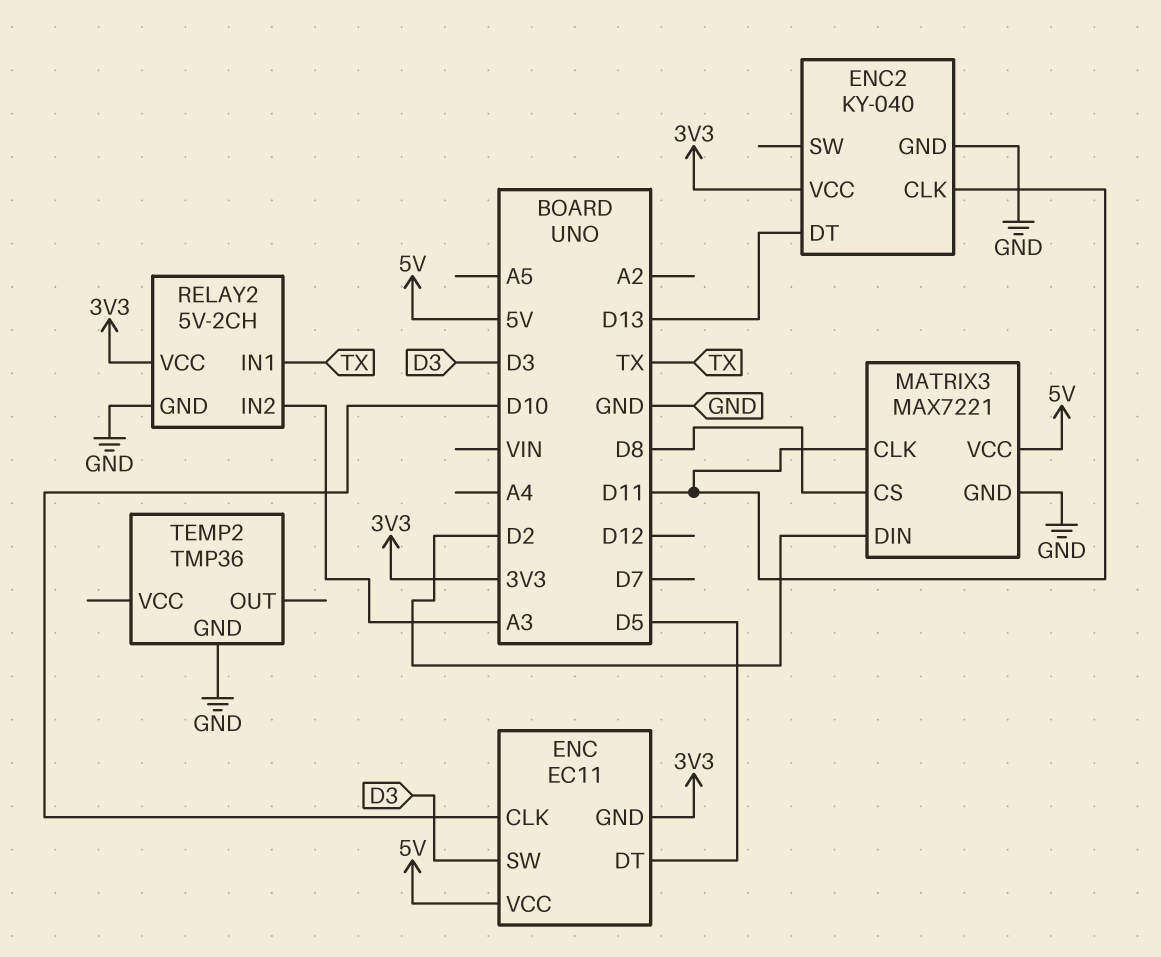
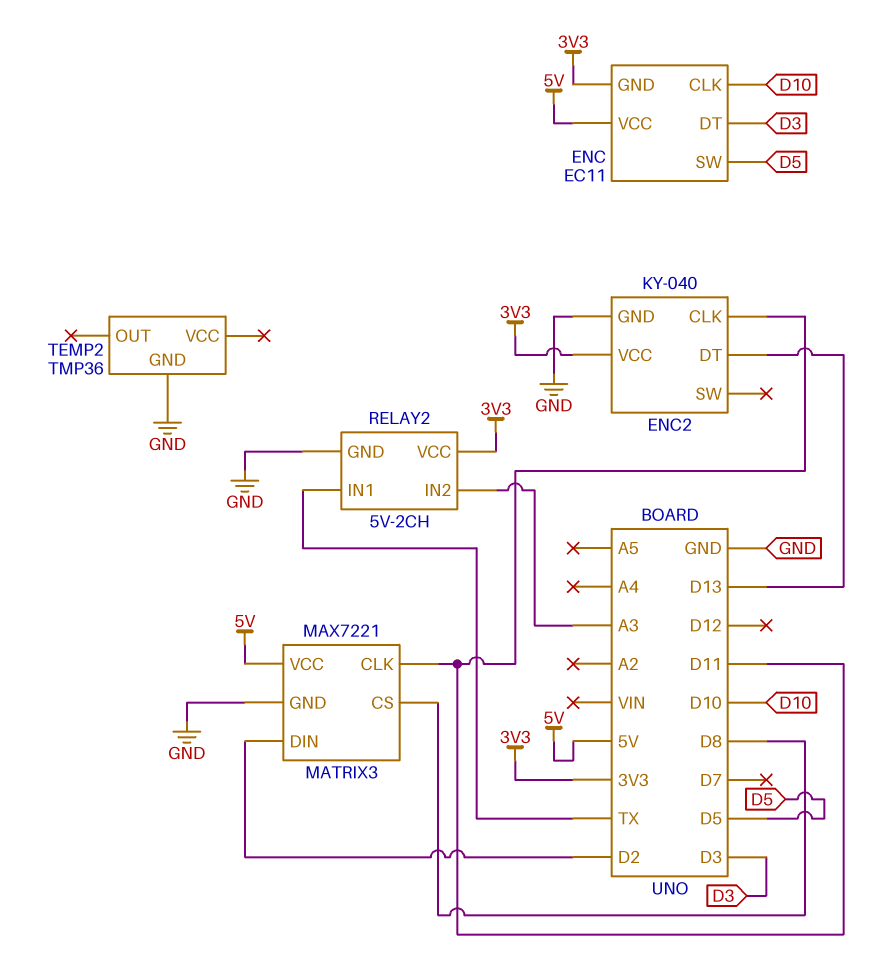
ENC pin DT: D5 -> D3
ENC pin SW: D3 -> D5

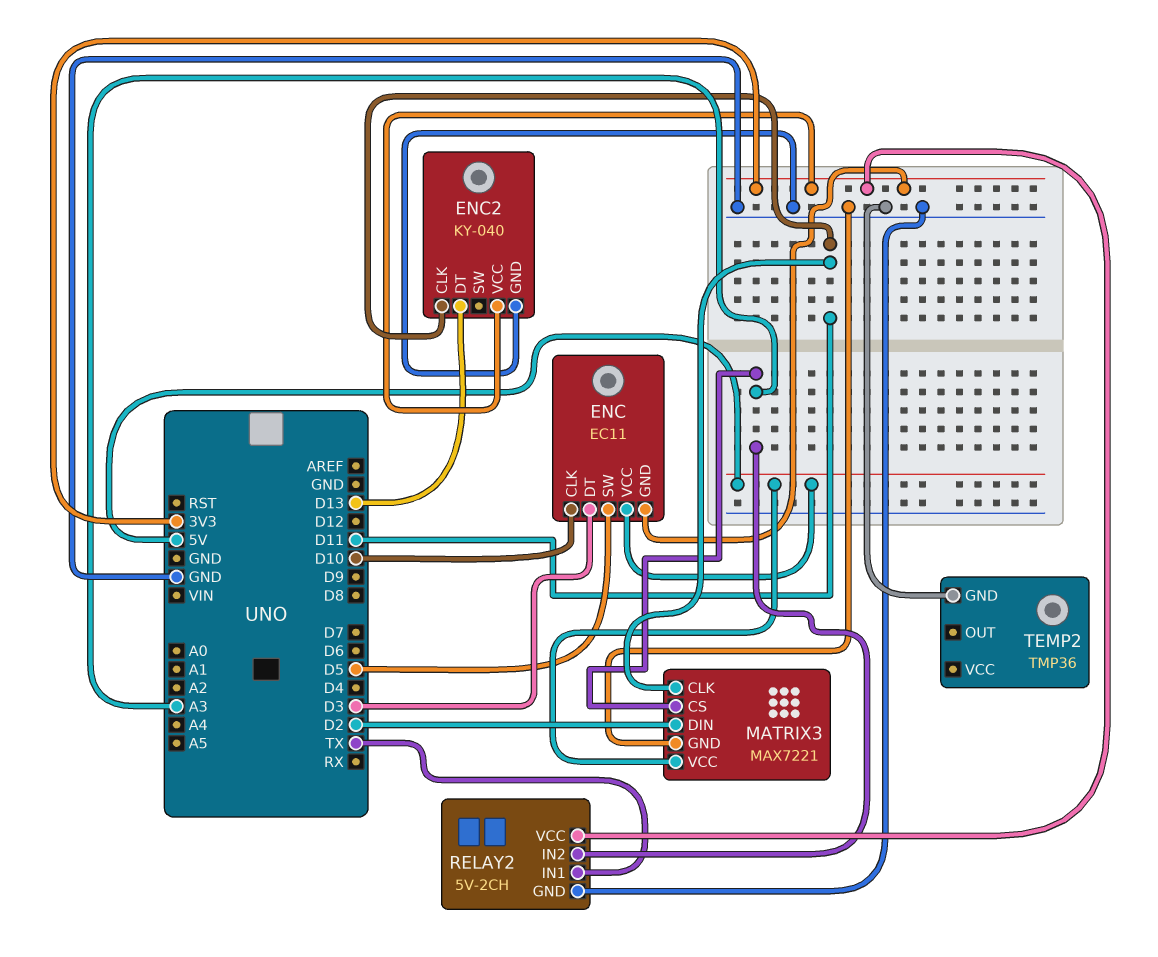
MATRIX3 pin CS: D8 -> A3

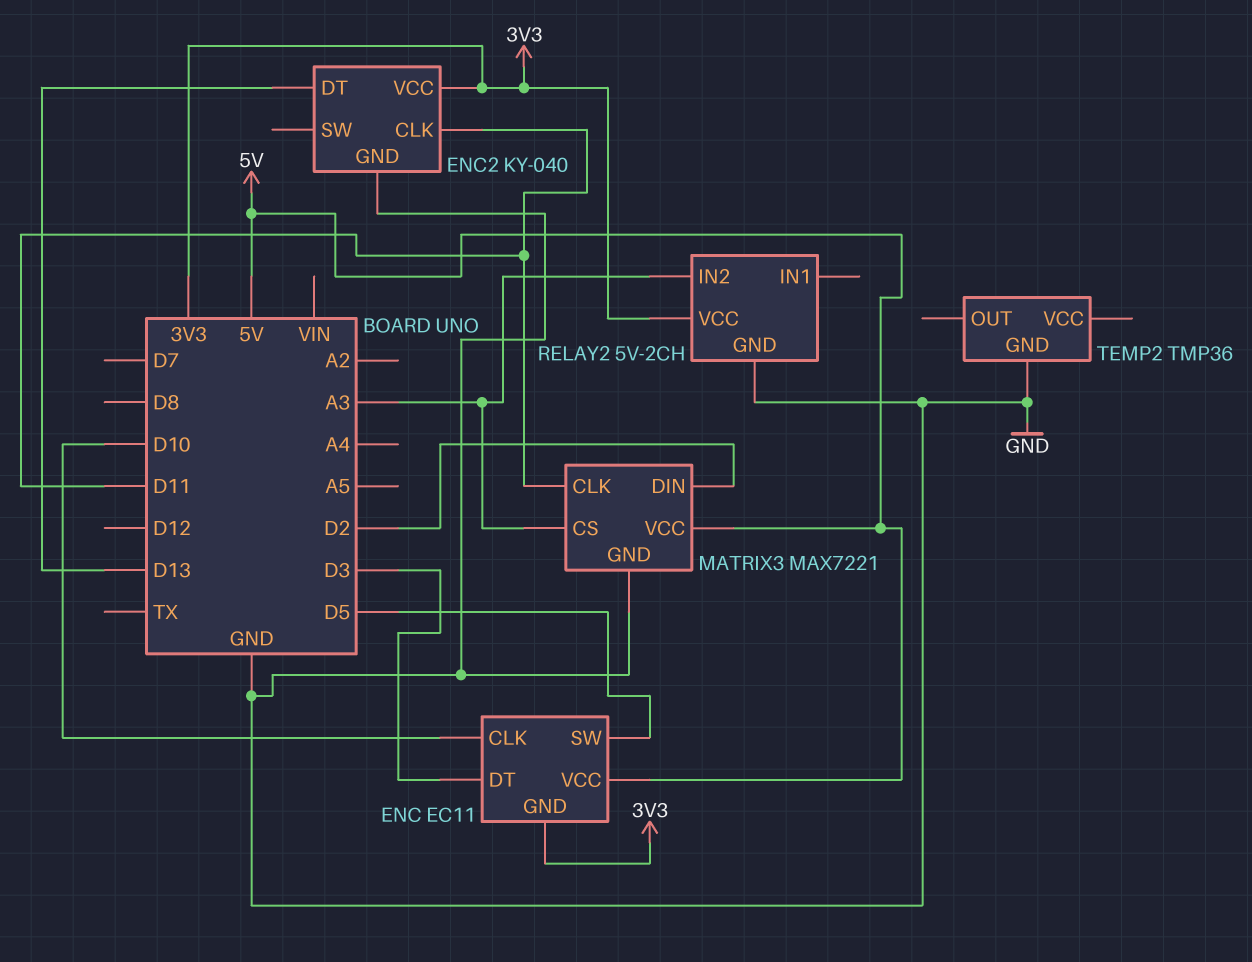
RELAY2 pin IN1: TX -> none

